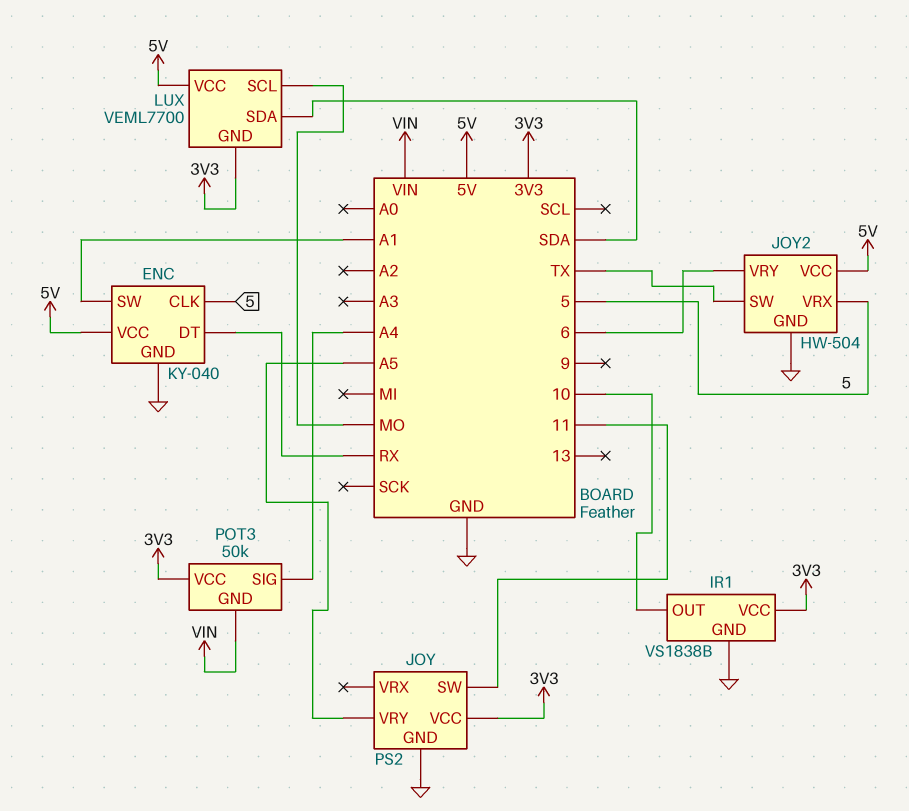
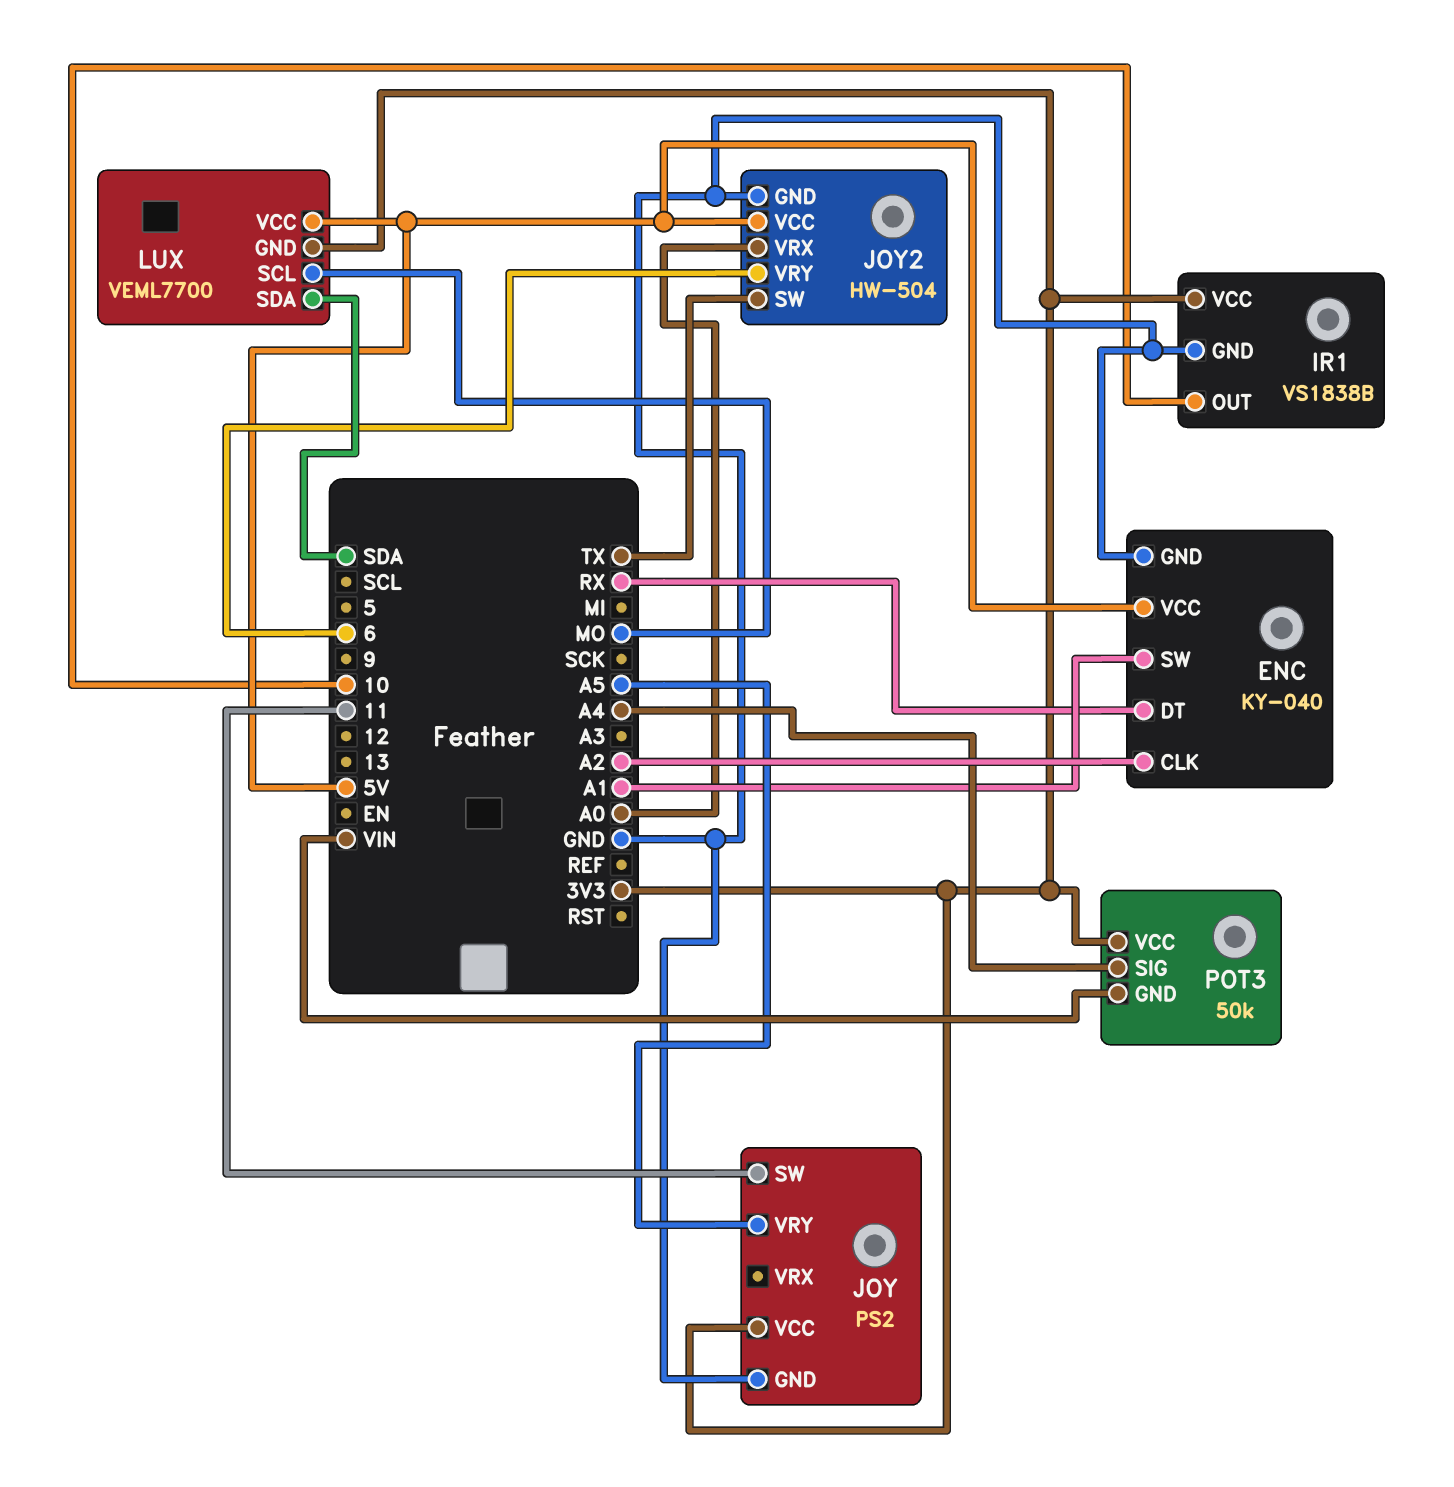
ENC pin CLK: 5 -> A2
JOY2 pin VRX: 5 -> A0

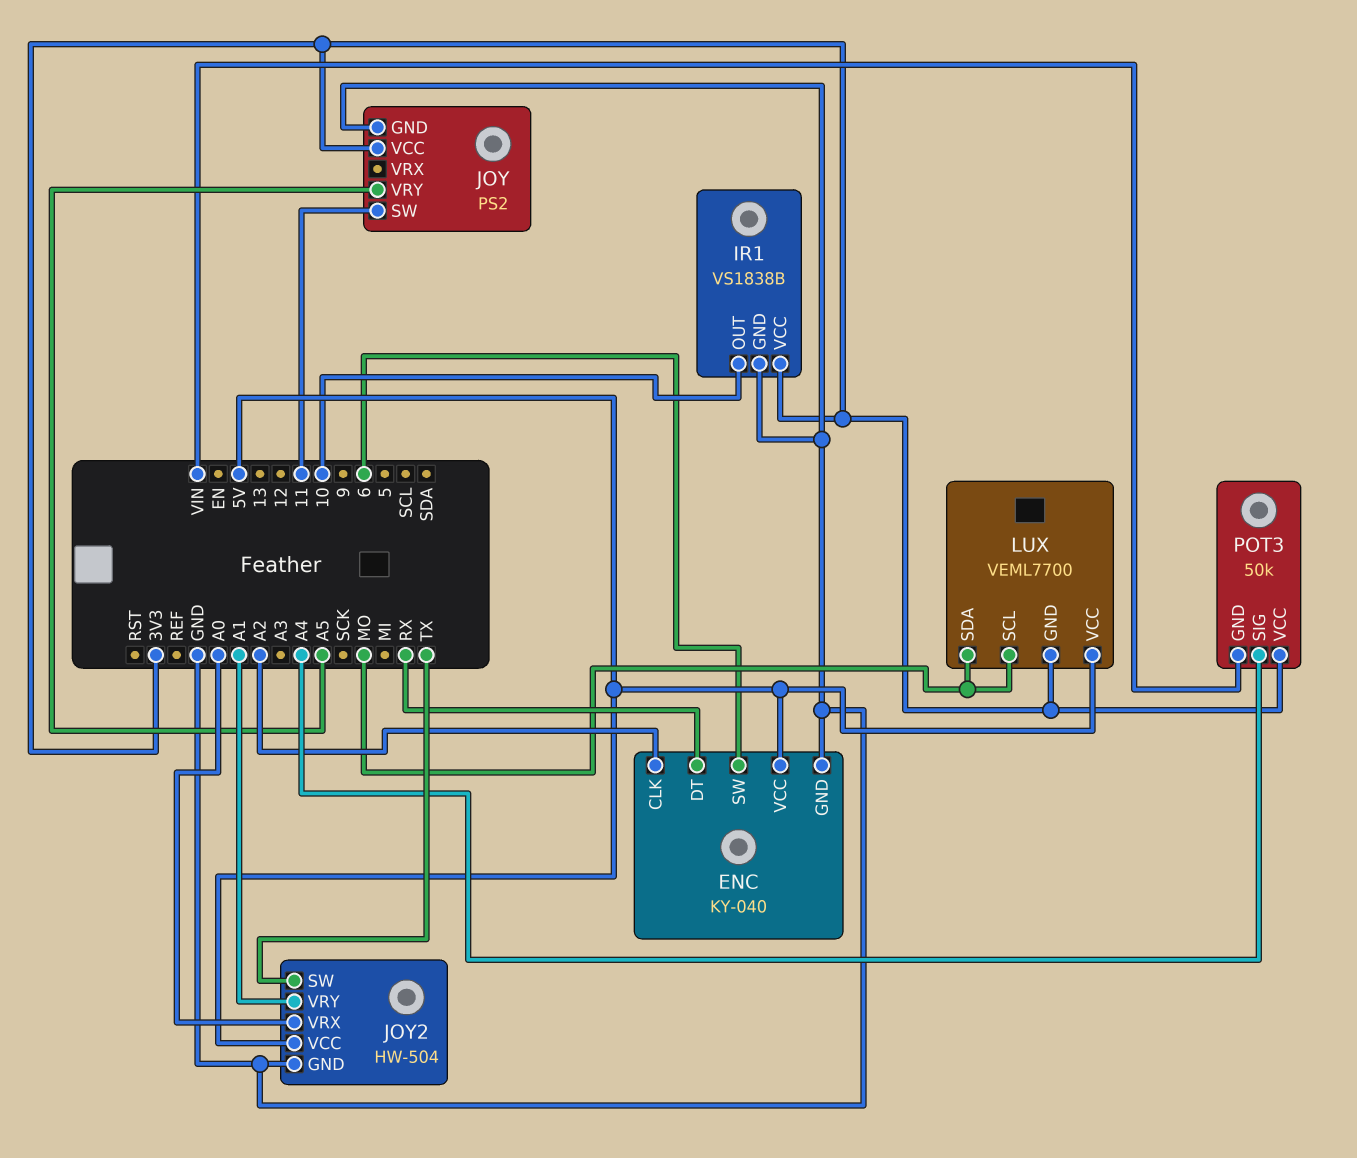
ENC pin SW: A1 -> 6
JOY2 pin VRY: 6 -> A1
LUX pin SDA: SDA -> MO

